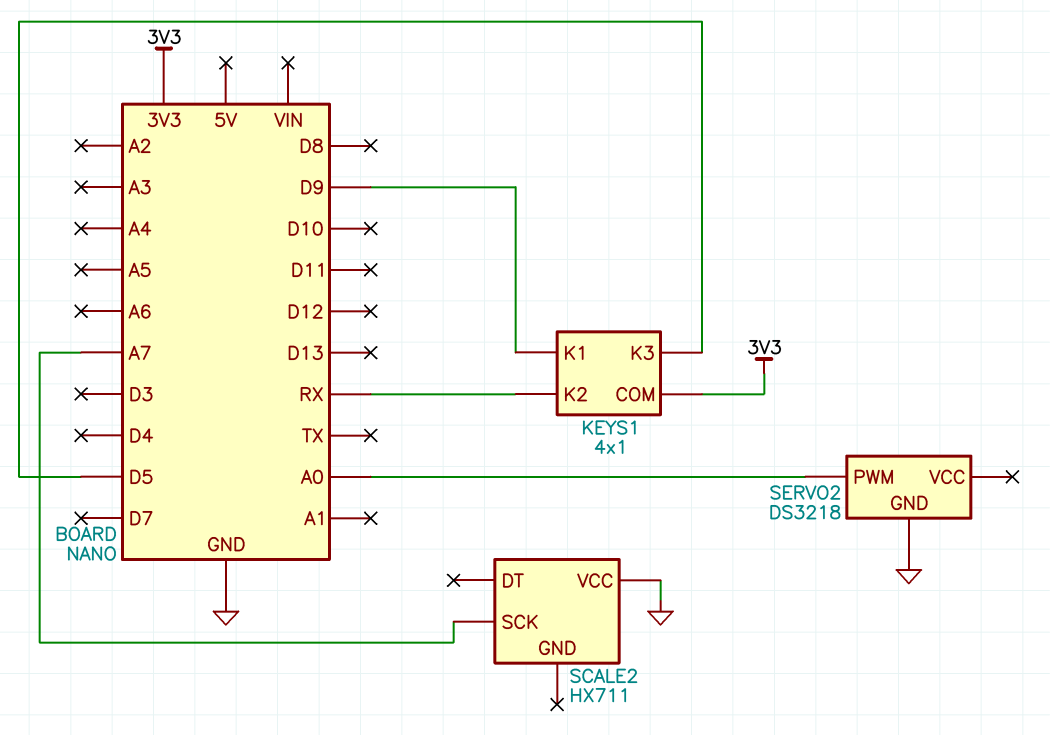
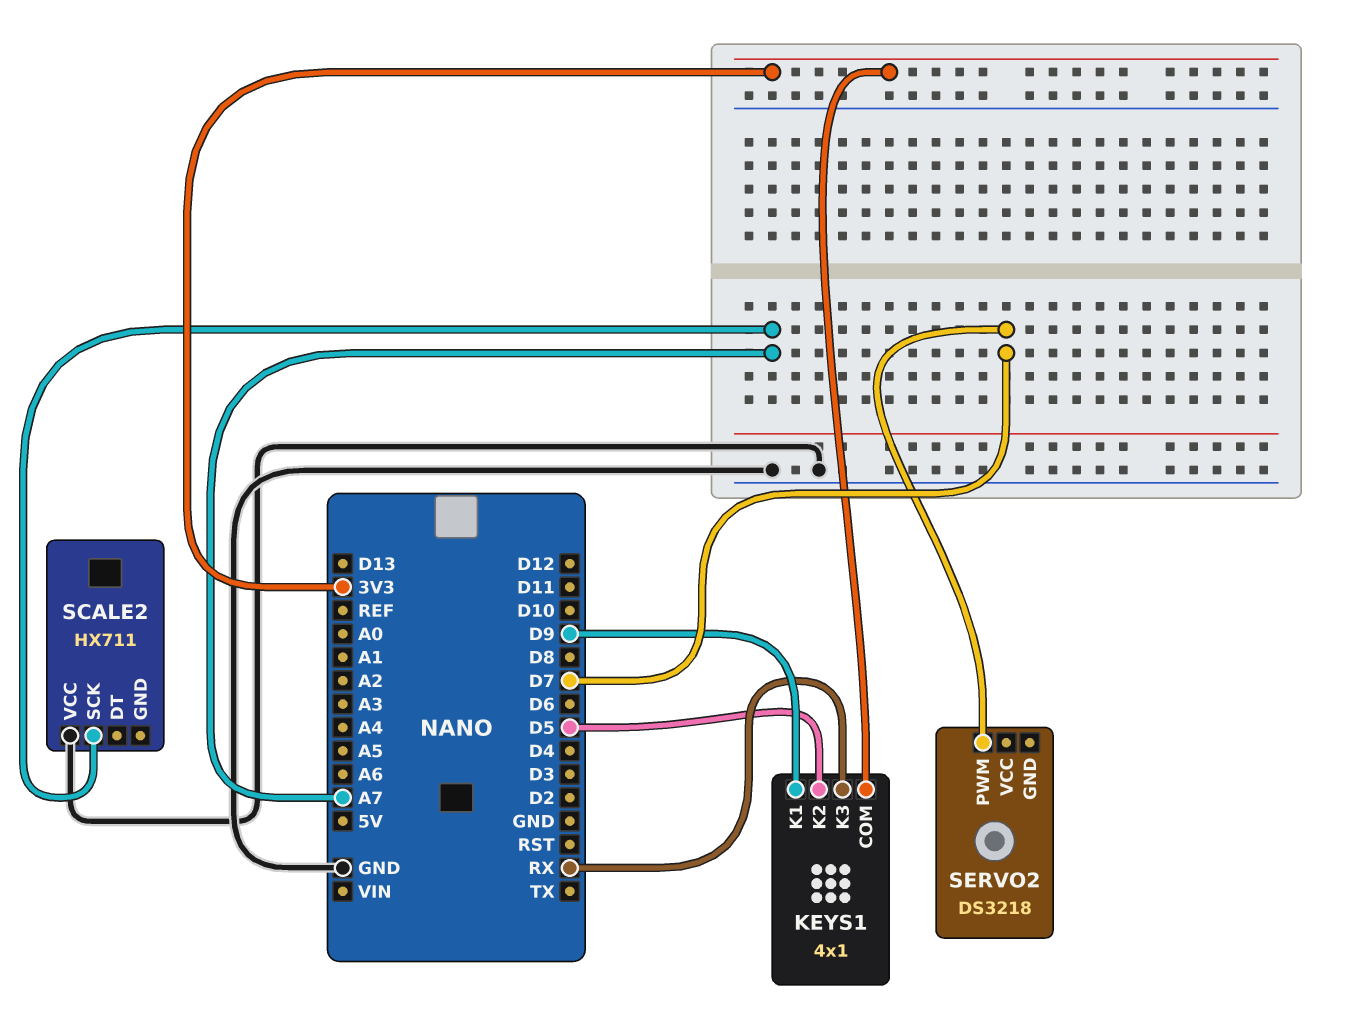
KEYS1 pin K2: RX -> D5
KEYS1 pin K3: D5 -> RX
SERVO2 pin GND: GND -> none
SERVO2 pin PWM: A0 -> D7

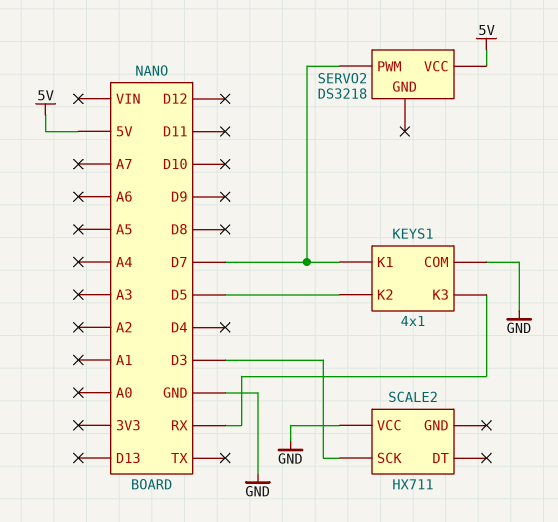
KEYS1 pin COM: 3V3 -> GND
KEYS1 pin K1: D9 -> D7
SCALE2 pin SCK: A7 -> D3
SERVO2 pin VCC: none -> 5V

